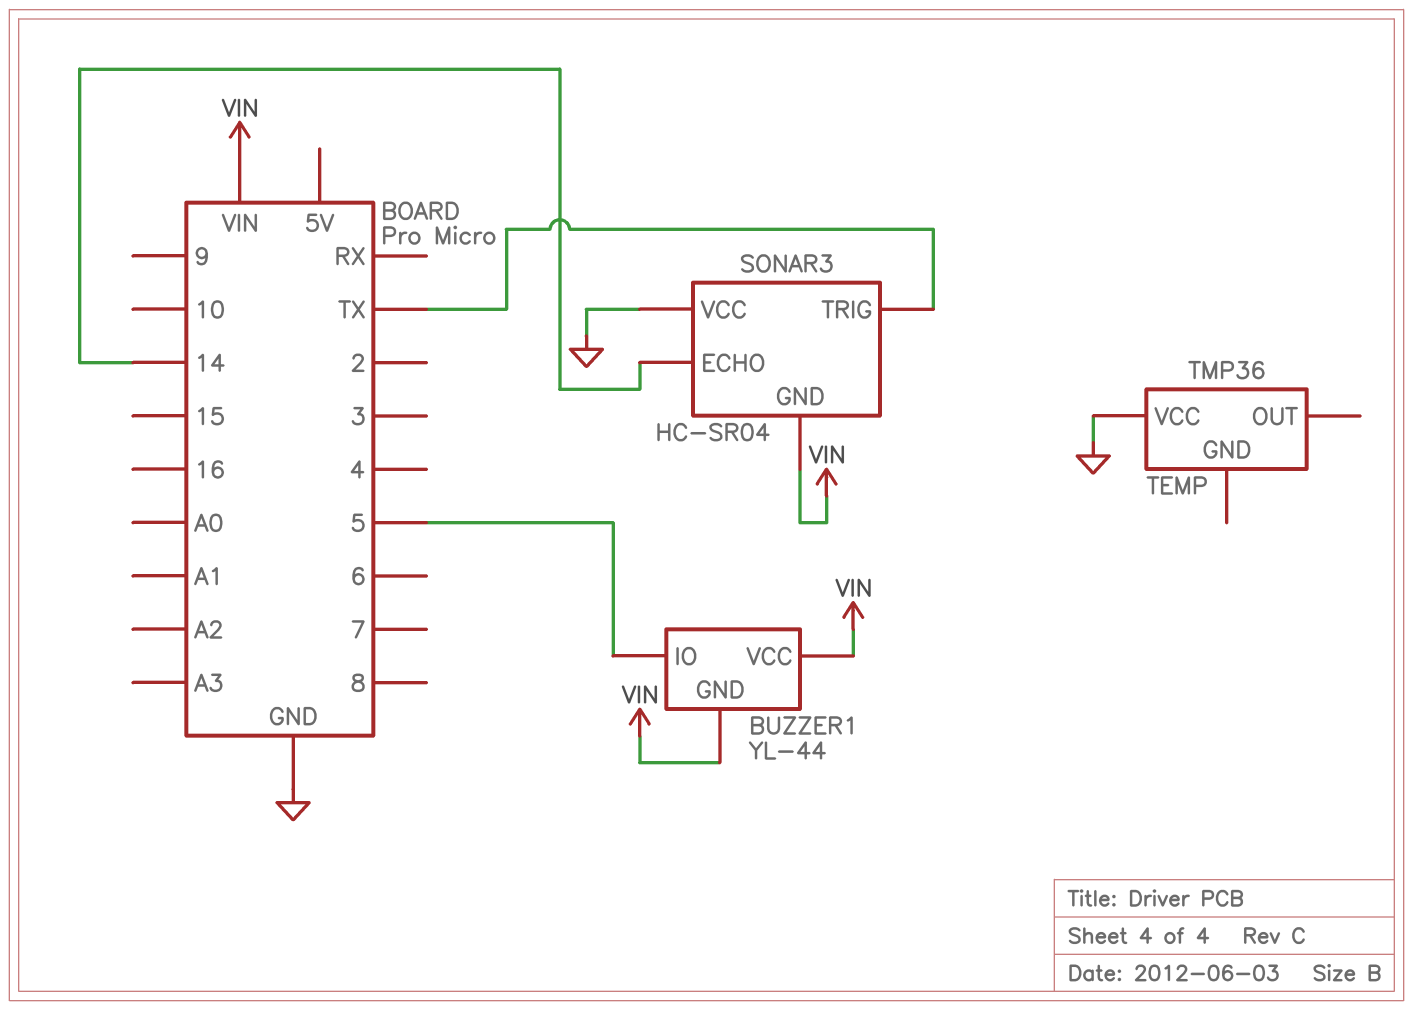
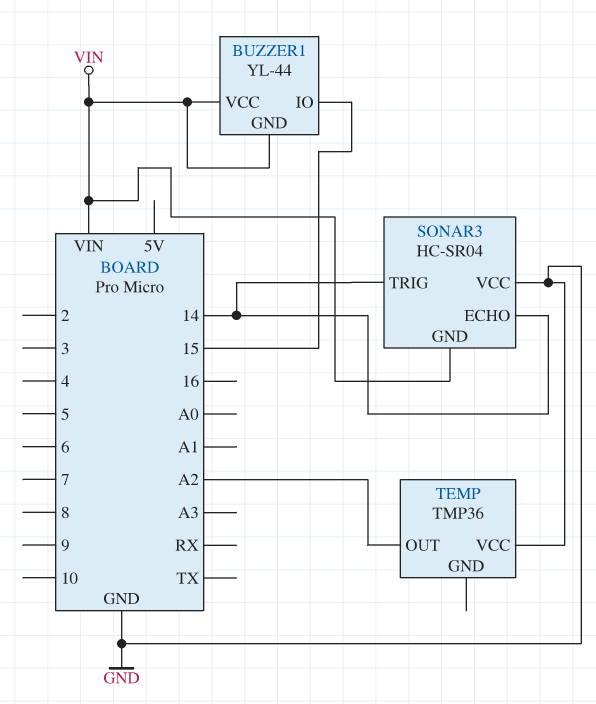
BUZZER1 pin IO: 5 -> 15
SONAR3 pin TRIG: TX -> 14
TEMP pin OUT: none -> A2

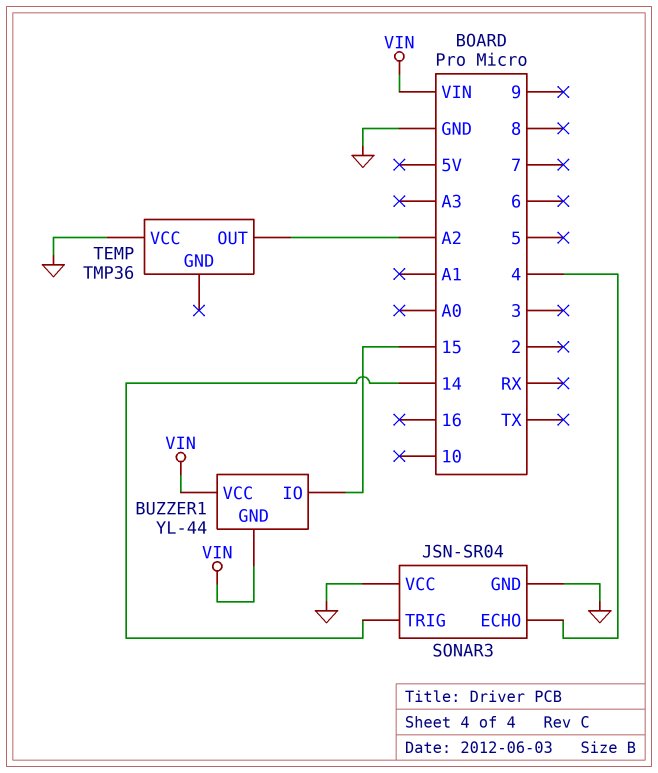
SONAR3: HC-SR04 -> JSN-SR04
SONAR3 pin ECHO: 14 -> 4
SONAR3 pin GND: VIN -> GND

